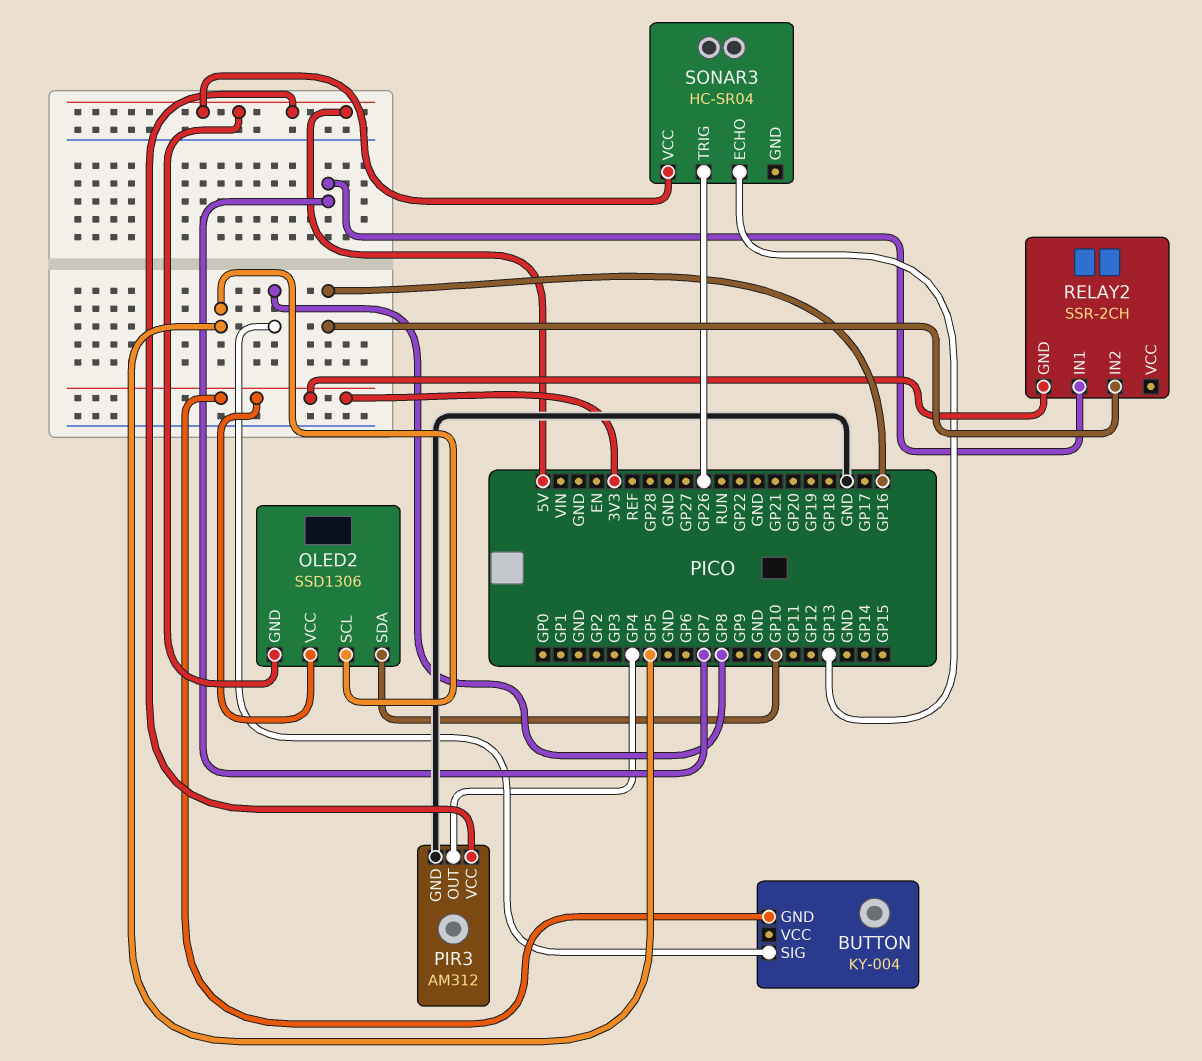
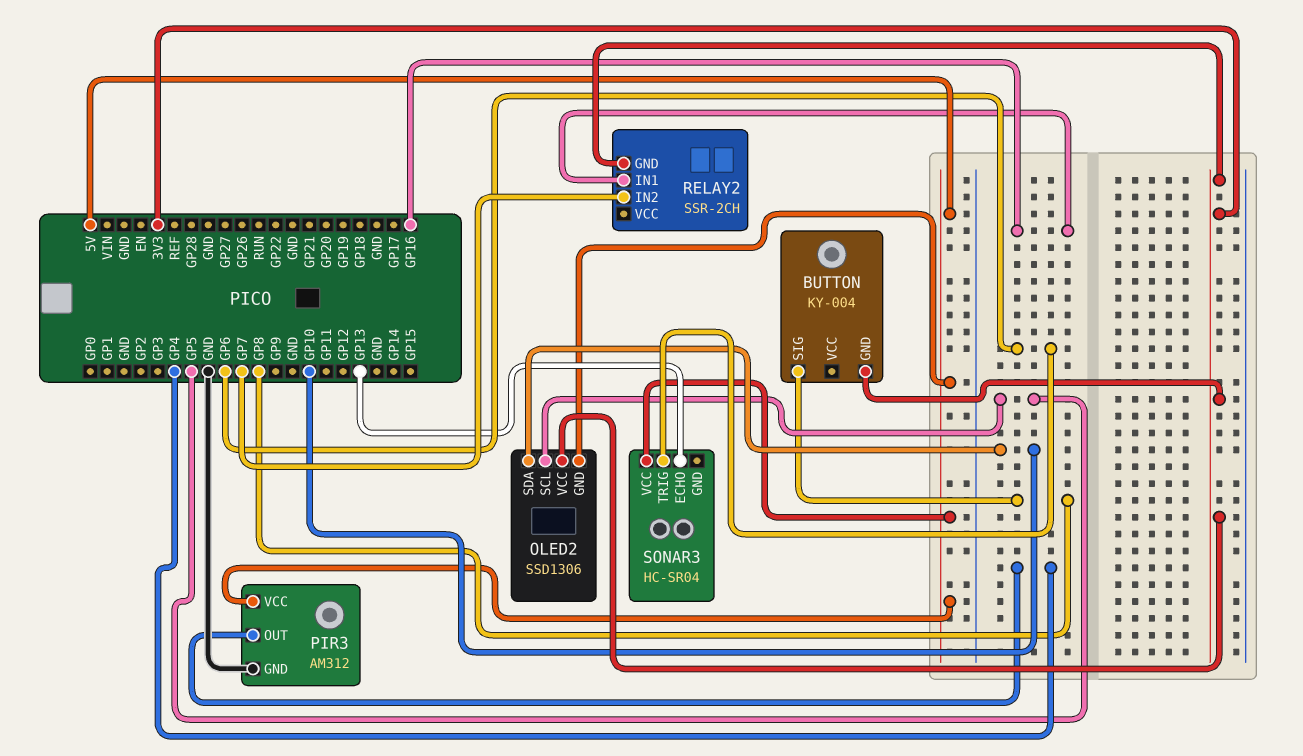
RELAY2 pin IN1: GP7 -> GP16
RELAY2 pin IN2: GP16 -> GP7
SONAR3 pin TRIG: GP26 -> GP6

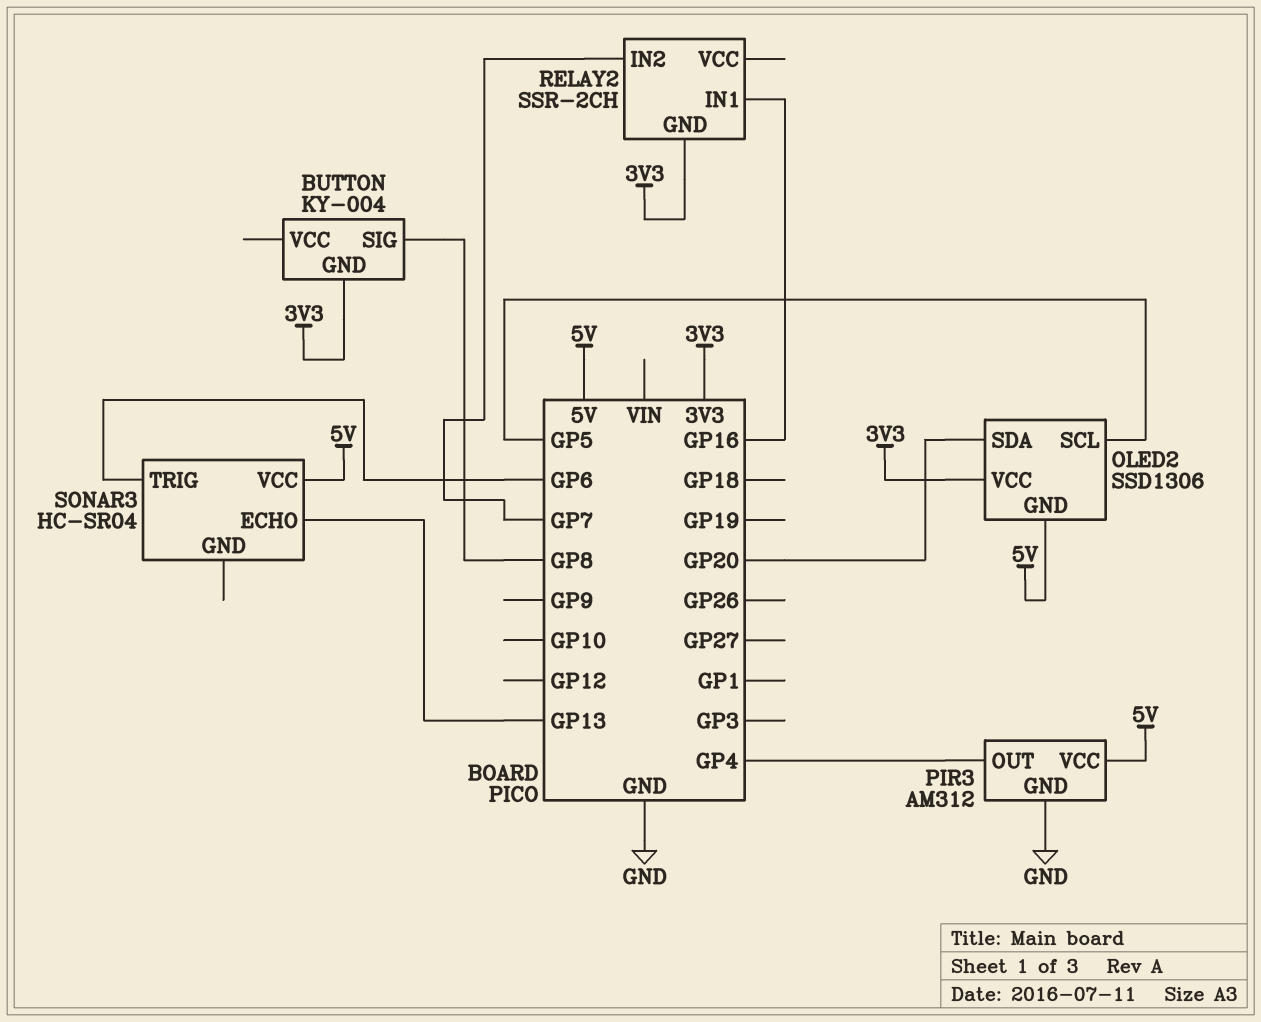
OLED2 pin SDA: GP10 -> GP20

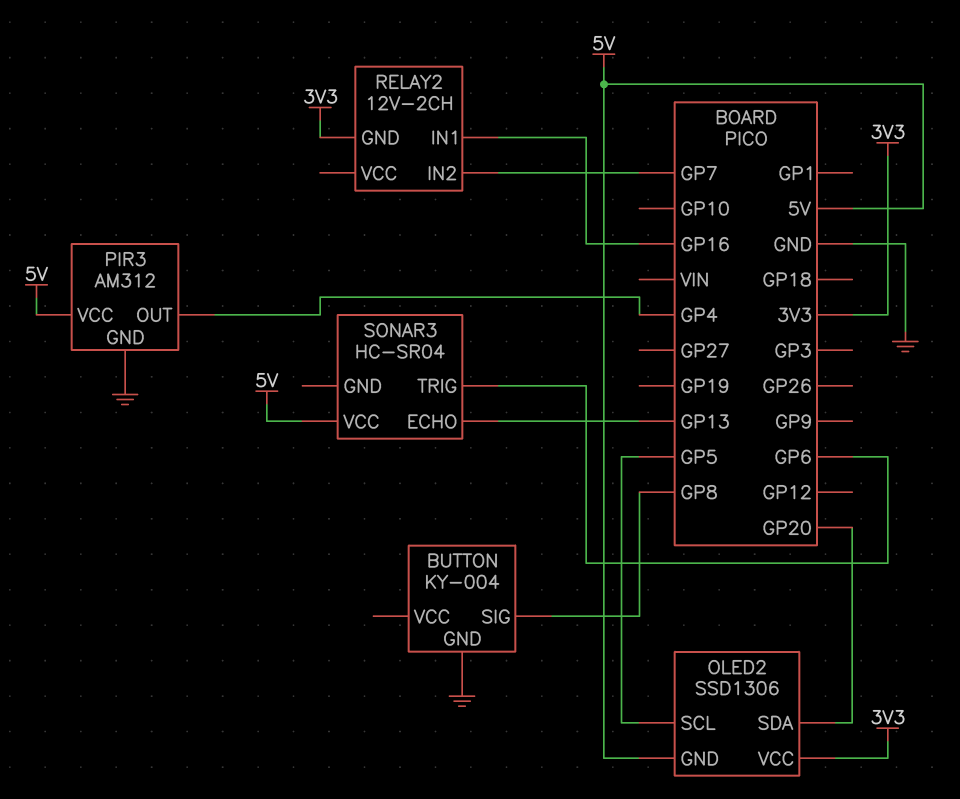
BUTTON pin GND: 3V3 -> GND
RELAY2: SSR-2CH -> 12V-2CH

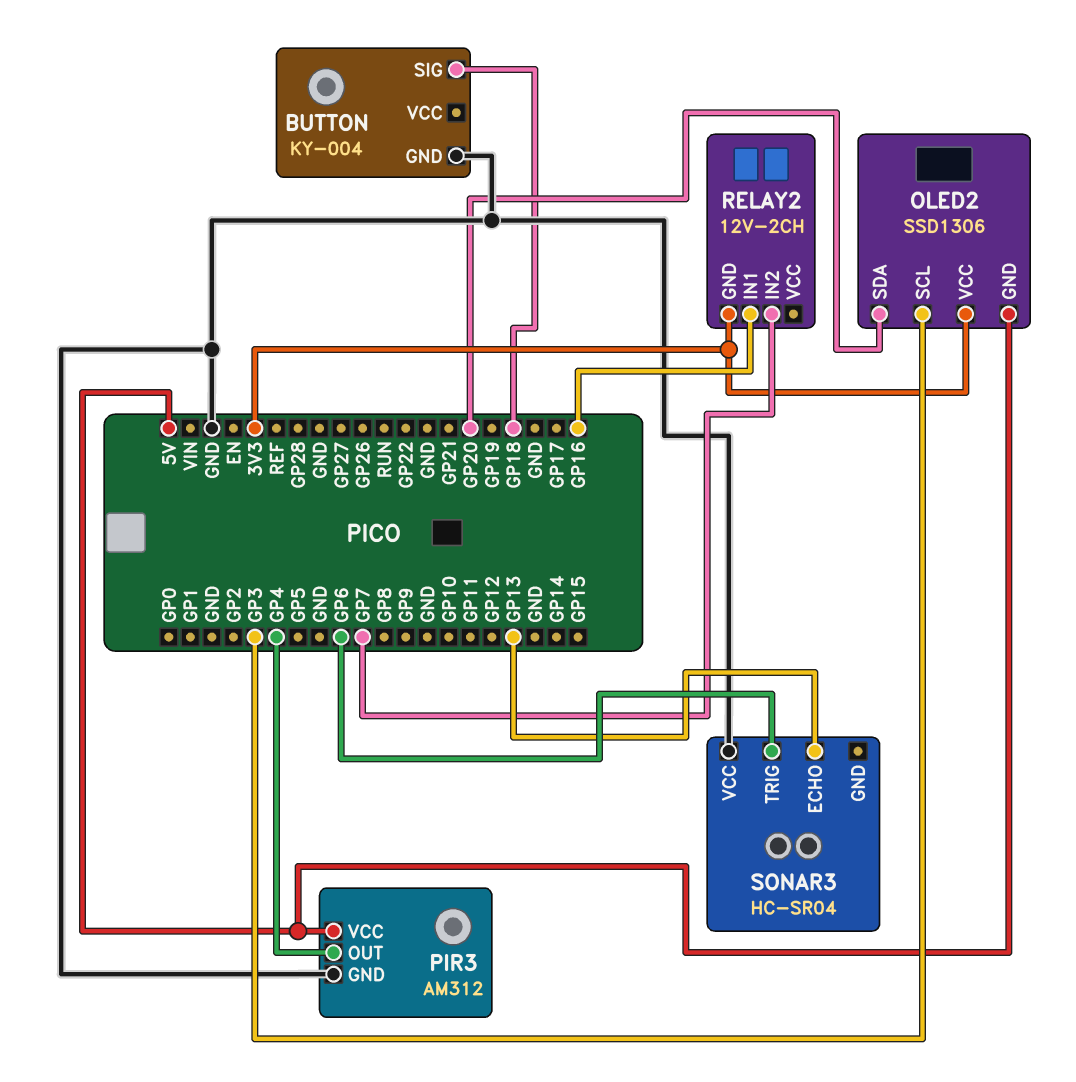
BUTTON pin SIG: GP8 -> GP18
OLED2 pin SCL: GP5 -> GP3
SONAR3 pin VCC: 5V -> GND

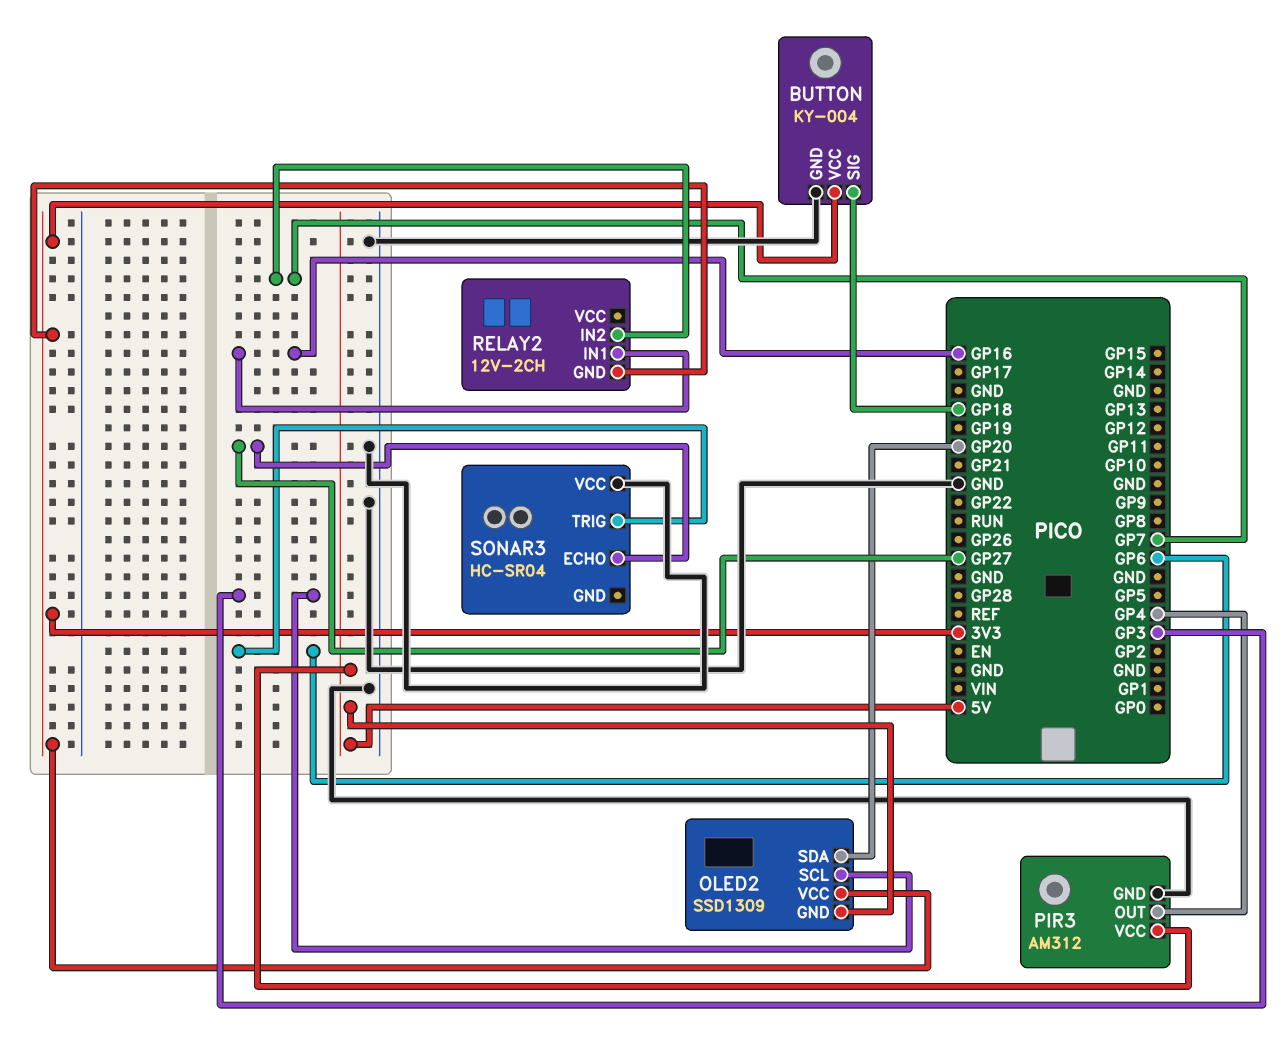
BUTTON pin VCC: none -> 3V3
OLED2: SSD1306 -> SSD1309
SONAR3 pin ECHO: GP13 -> GP27

